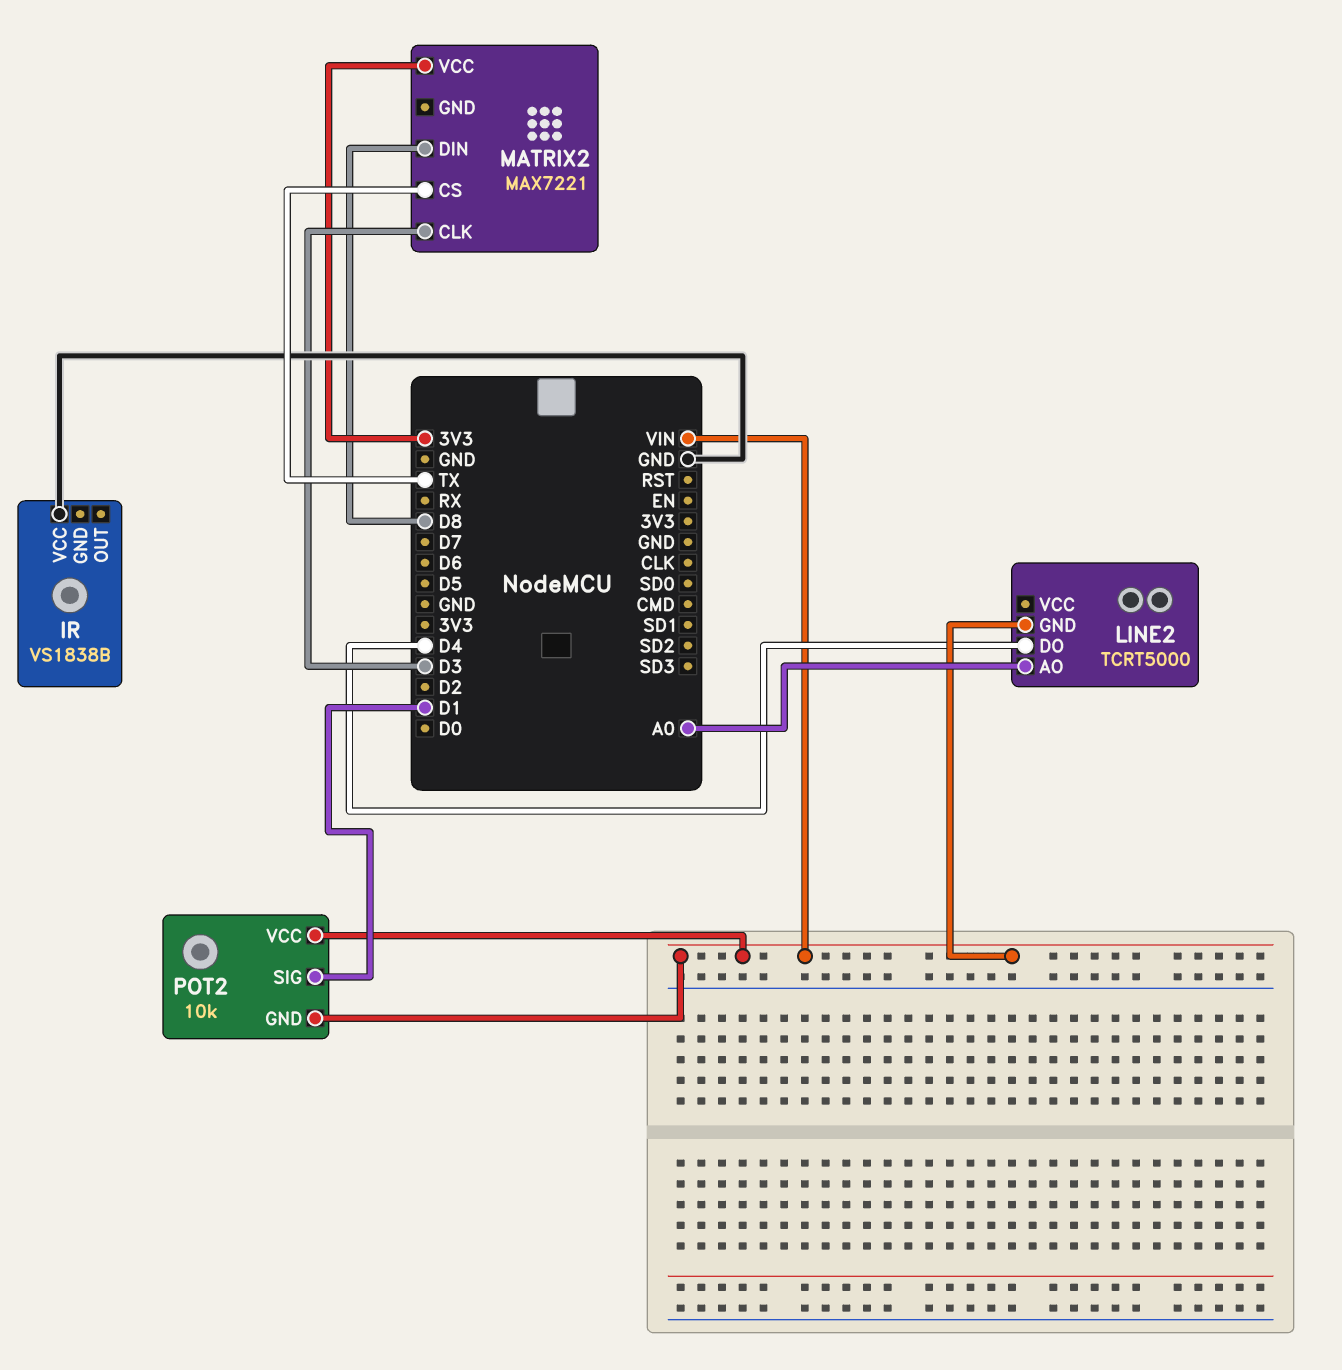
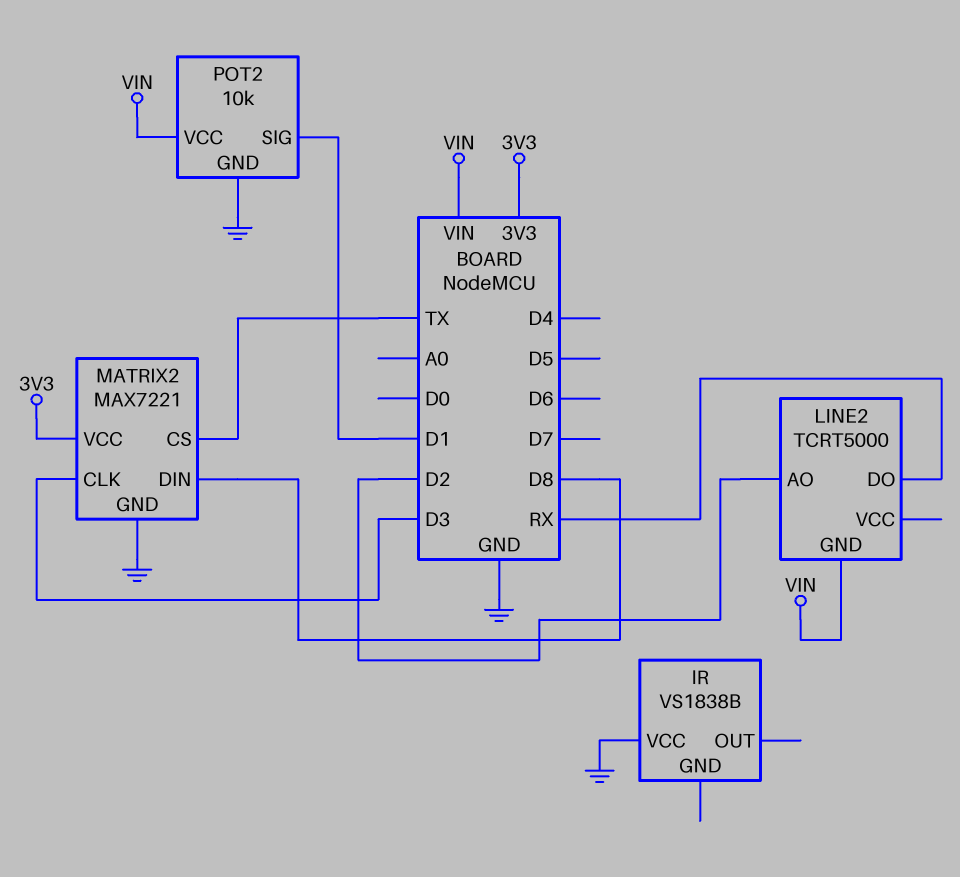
LINE2 pin AO: A0 -> D2
LINE2 pin DO: D4 -> RX
MATRIX2 pin GND: none -> GND
POT2 pin GND: VIN -> GND

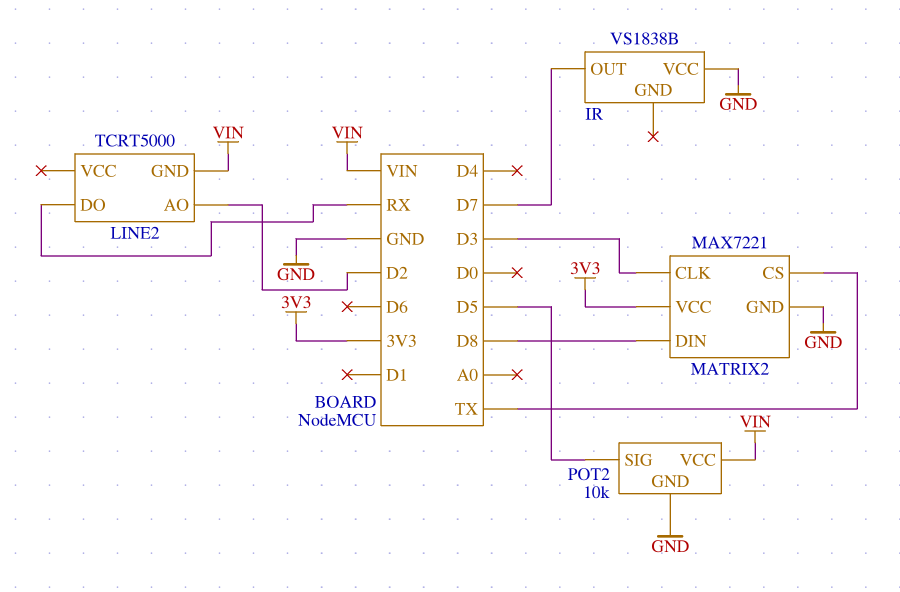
IR pin OUT: none -> D7
POT2 pin SIG: D1 -> D5

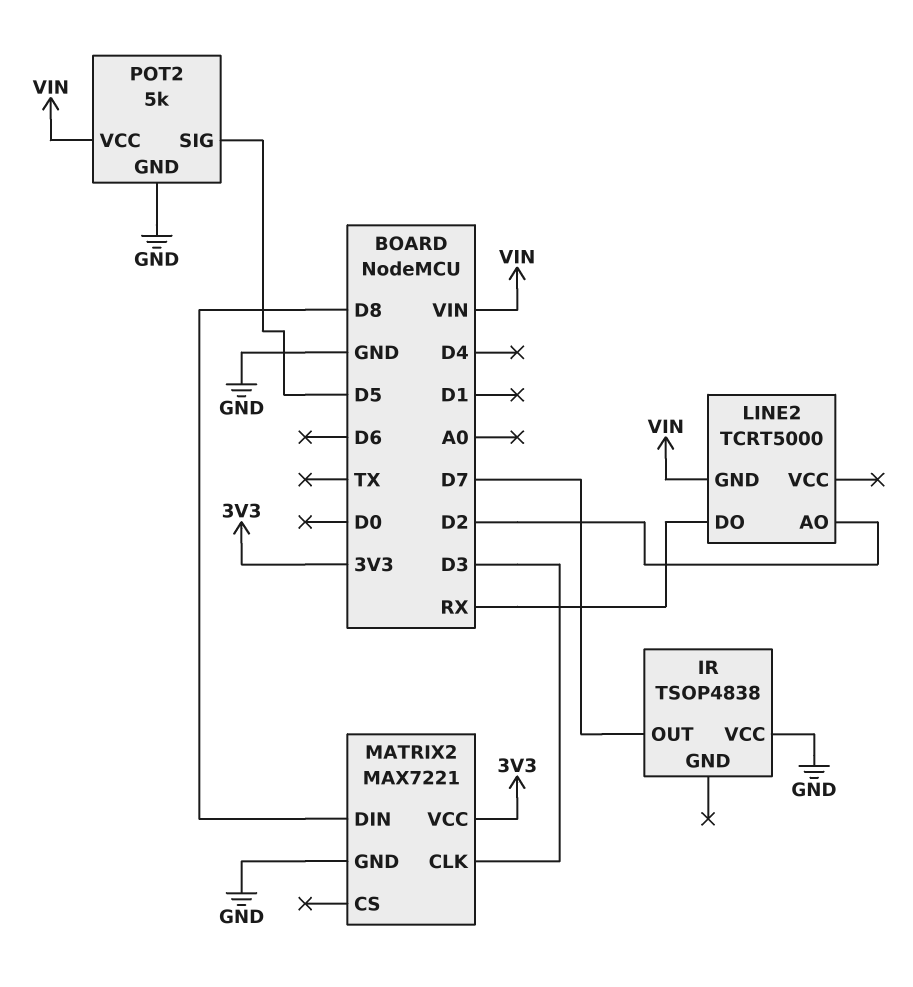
IR: VS1838B -> TSOP4838
MATRIX2 pin CS: TX -> none
POT2: 10k -> 5k

